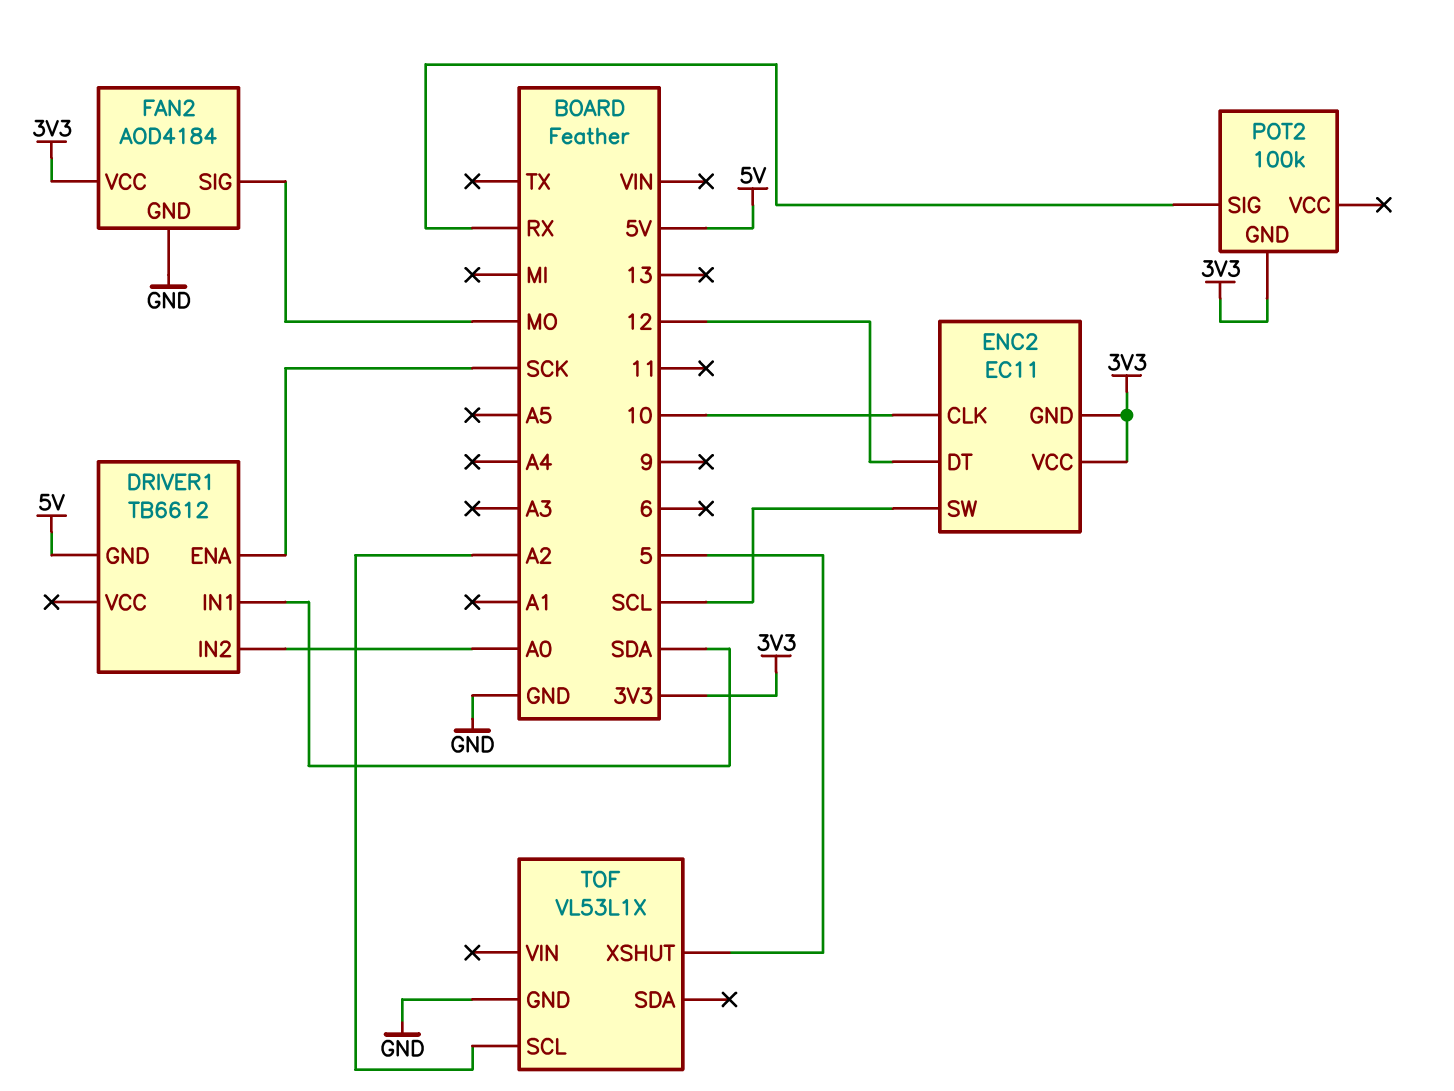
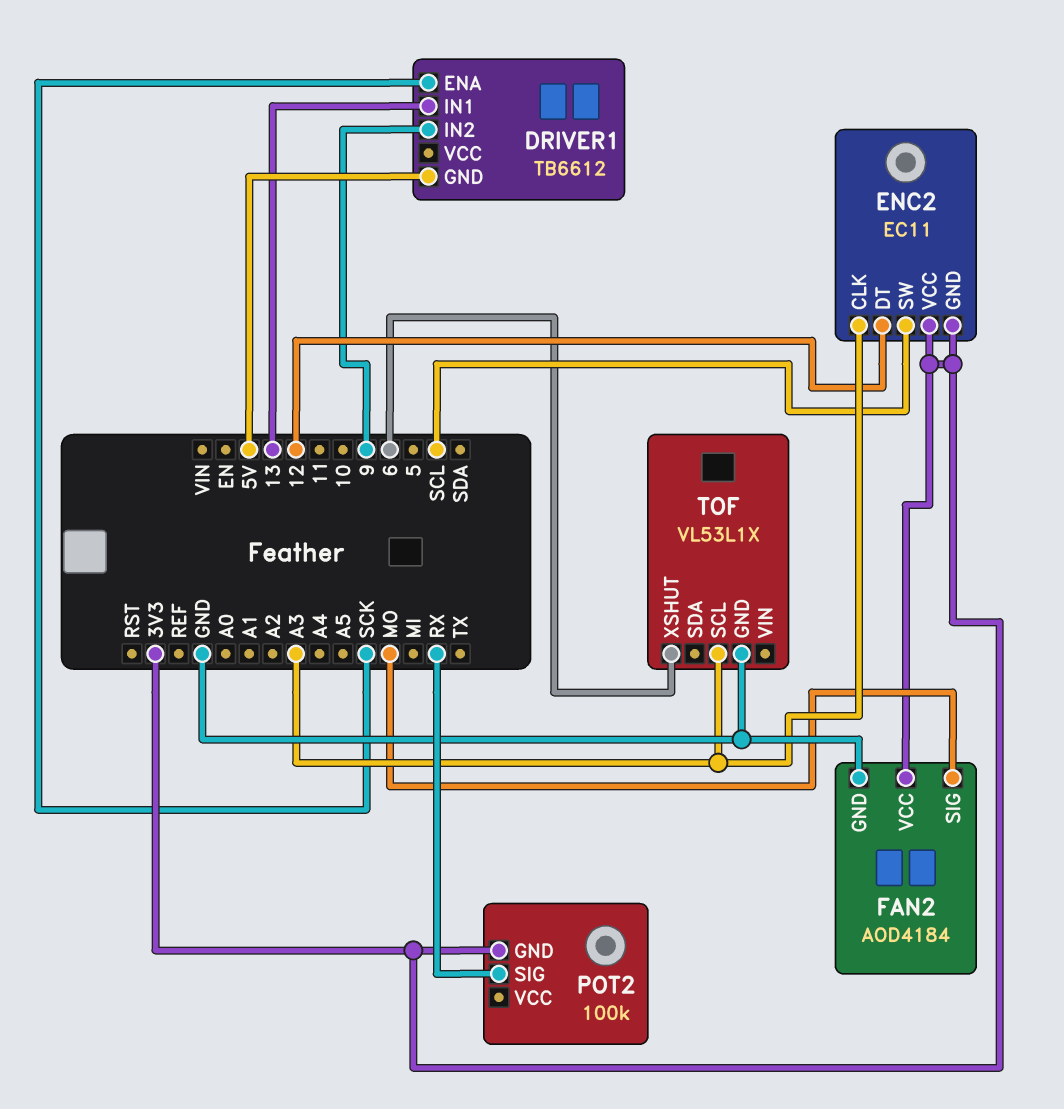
DRIVER1 pin IN1: SDA -> 13
DRIVER1 pin IN2: A0 -> 9
ENC2 pin CLK: 10 -> A3
TOF pin SCL: A2 -> A3
TOF pin XSHUT: 5 -> 6

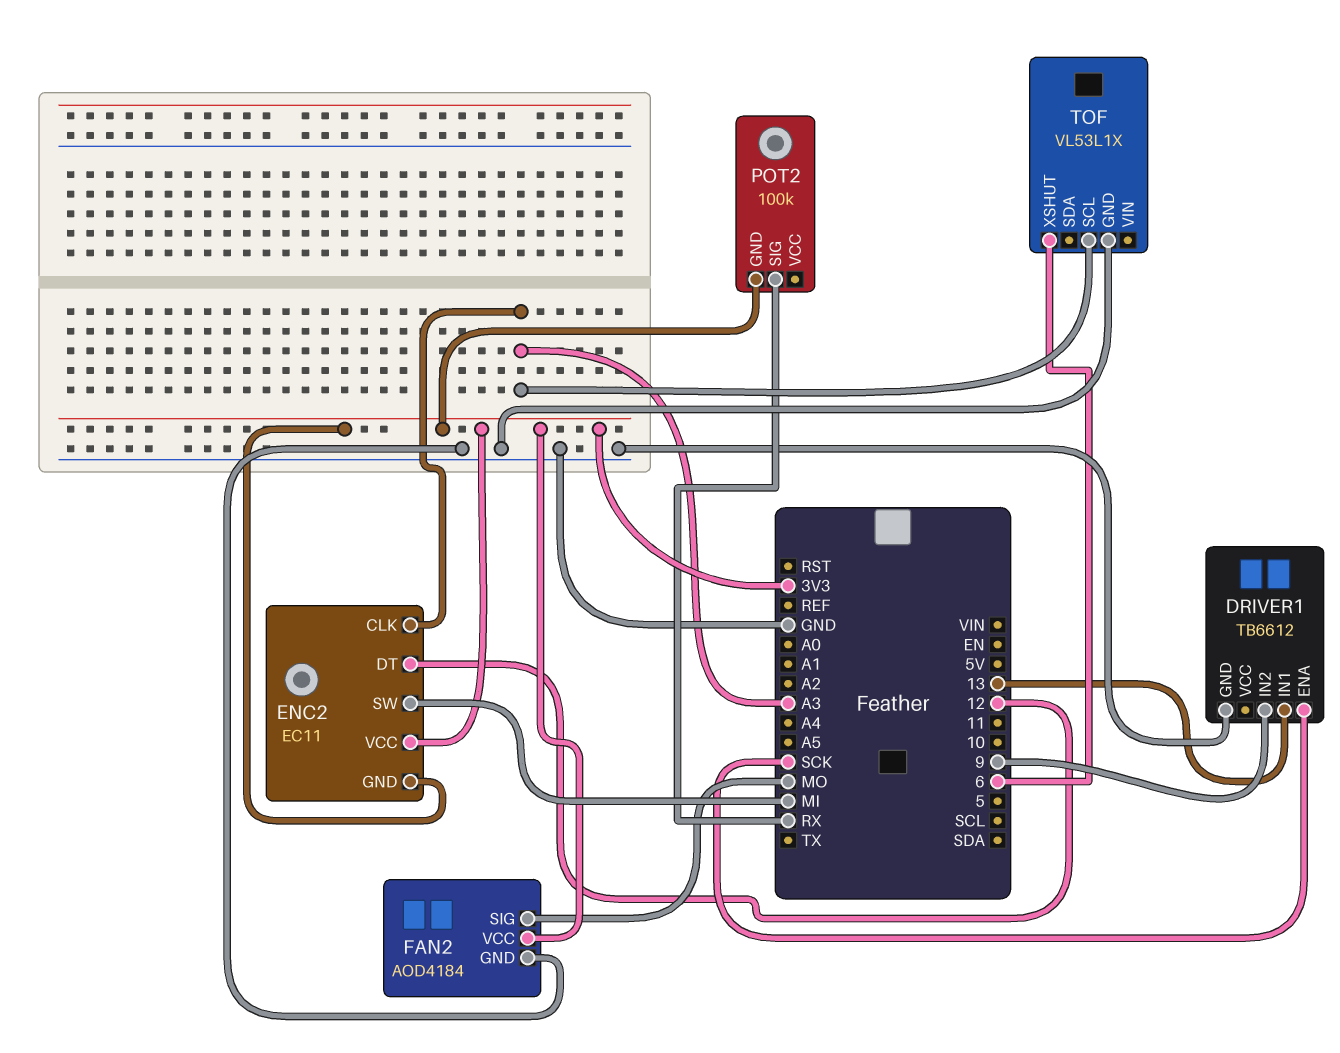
DRIVER1 pin GND: 5V -> GND
ENC2 pin SW: SCL -> MI

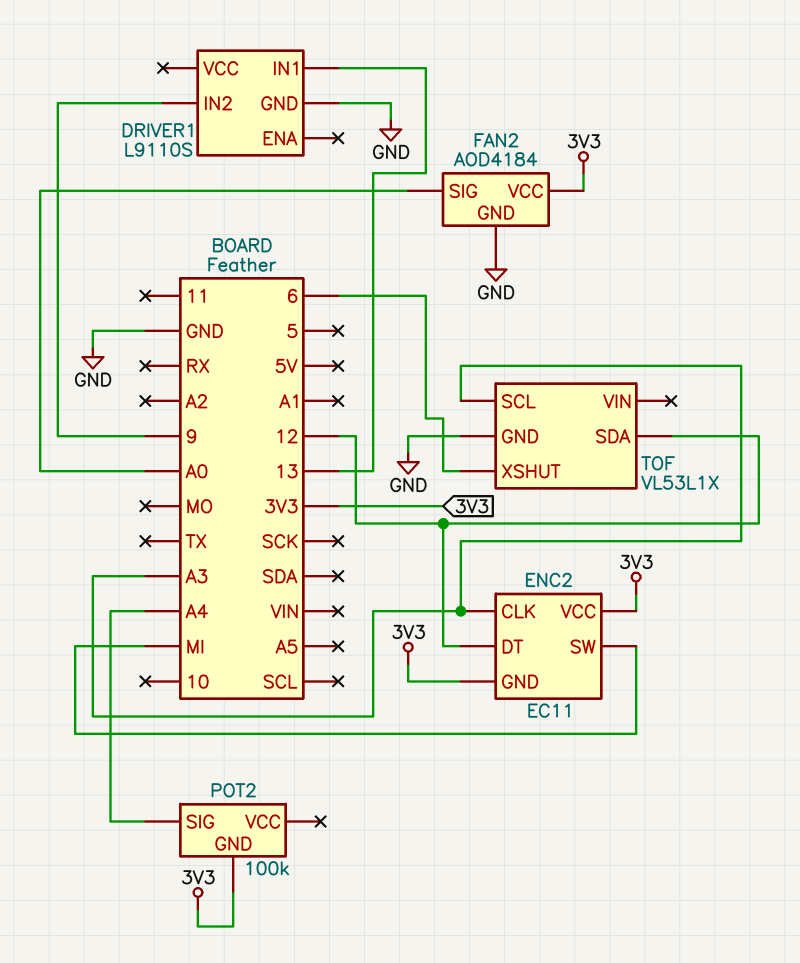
DRIVER1: TB6612 -> L9110S
DRIVER1 pin ENA: SCK -> none
FAN2 pin SIG: MO -> A0
POT2 pin SIG: RX -> A4
TOF pin SDA: none -> 12

